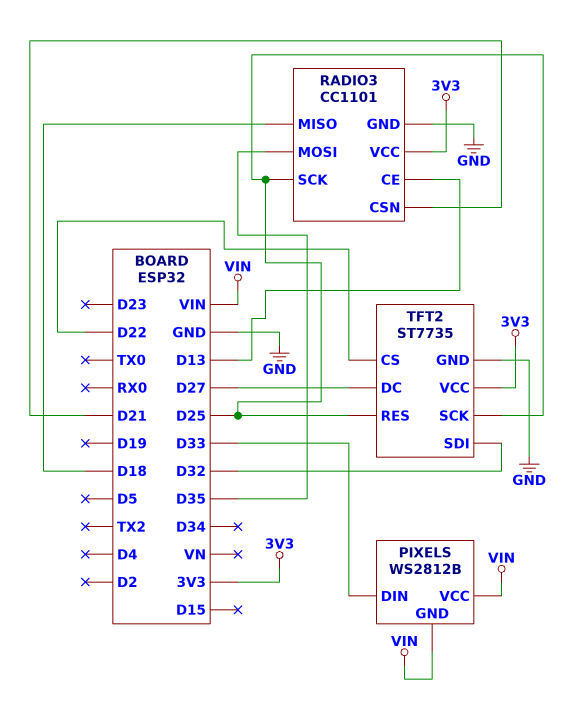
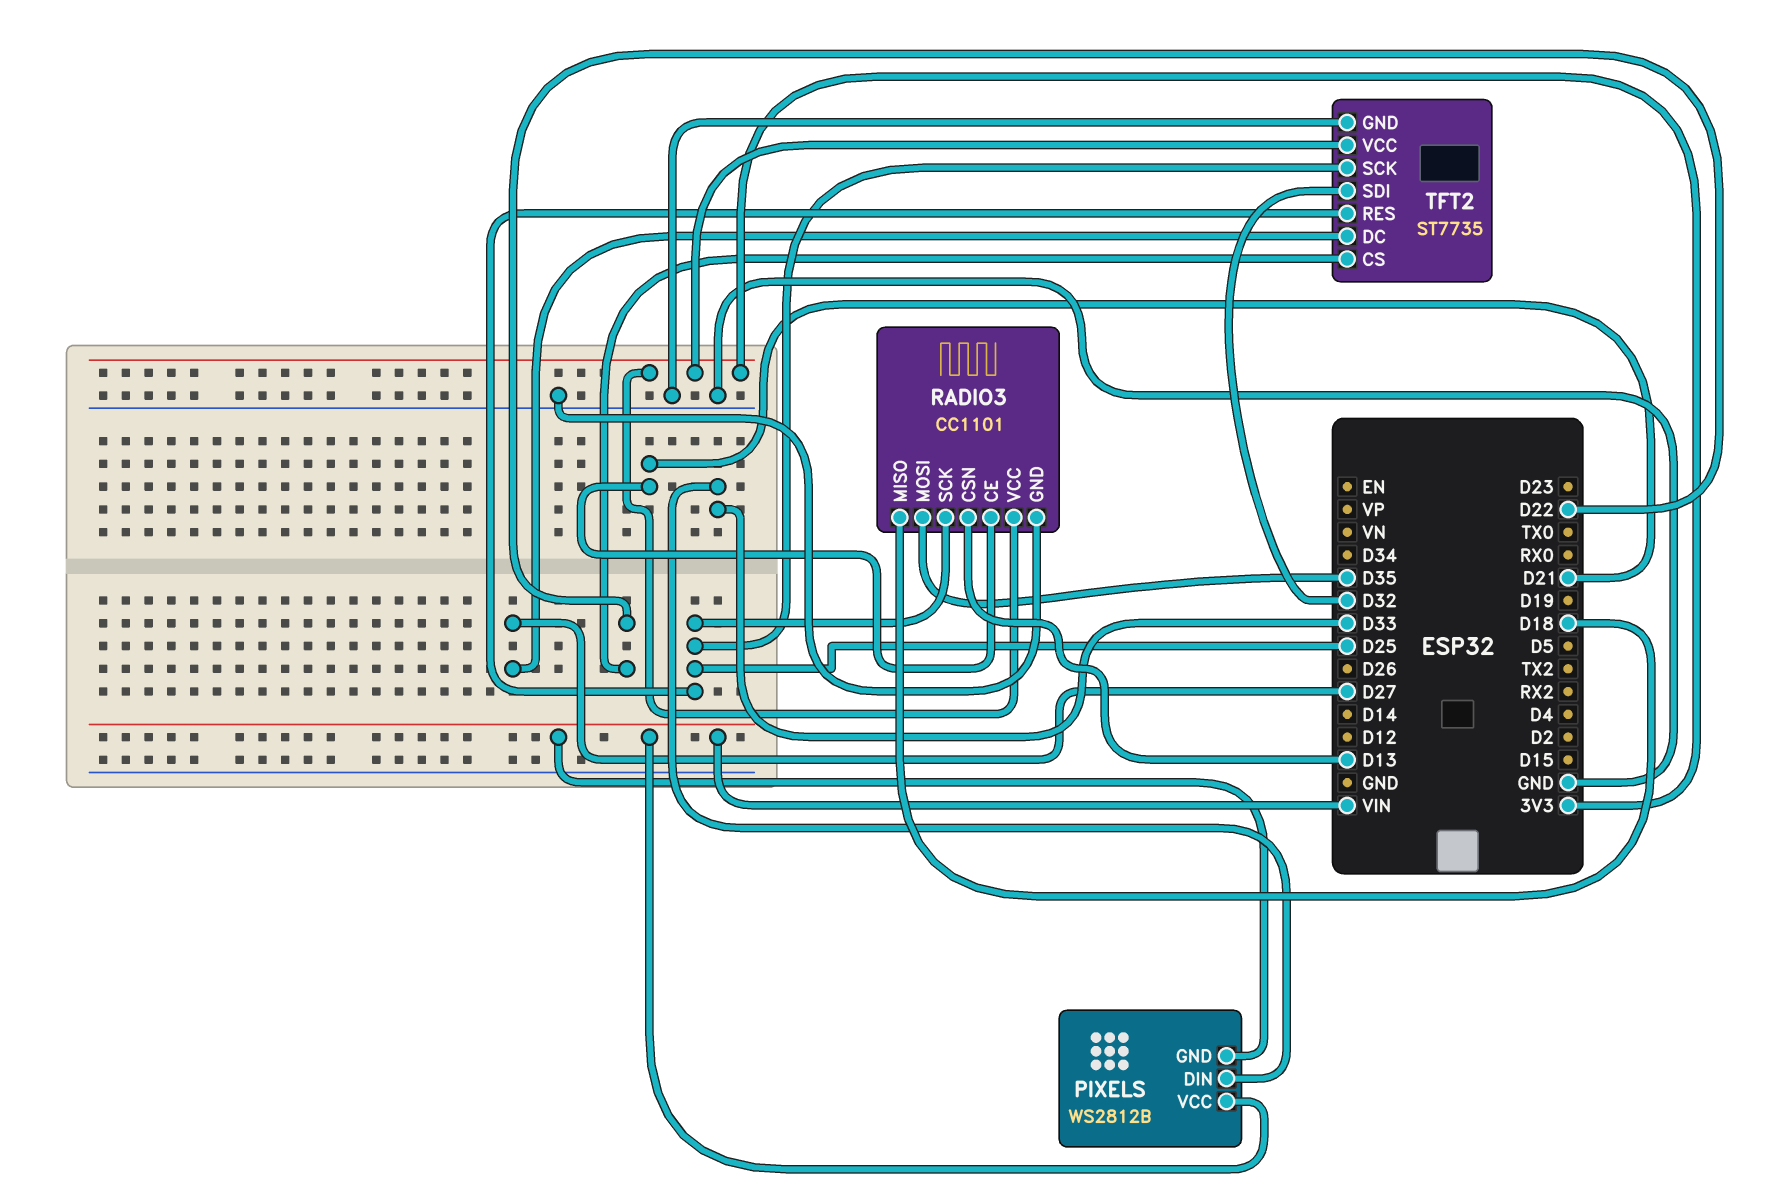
RADIO3 pin CE: D13 -> D21
RADIO3 pin CSN: D21 -> D13

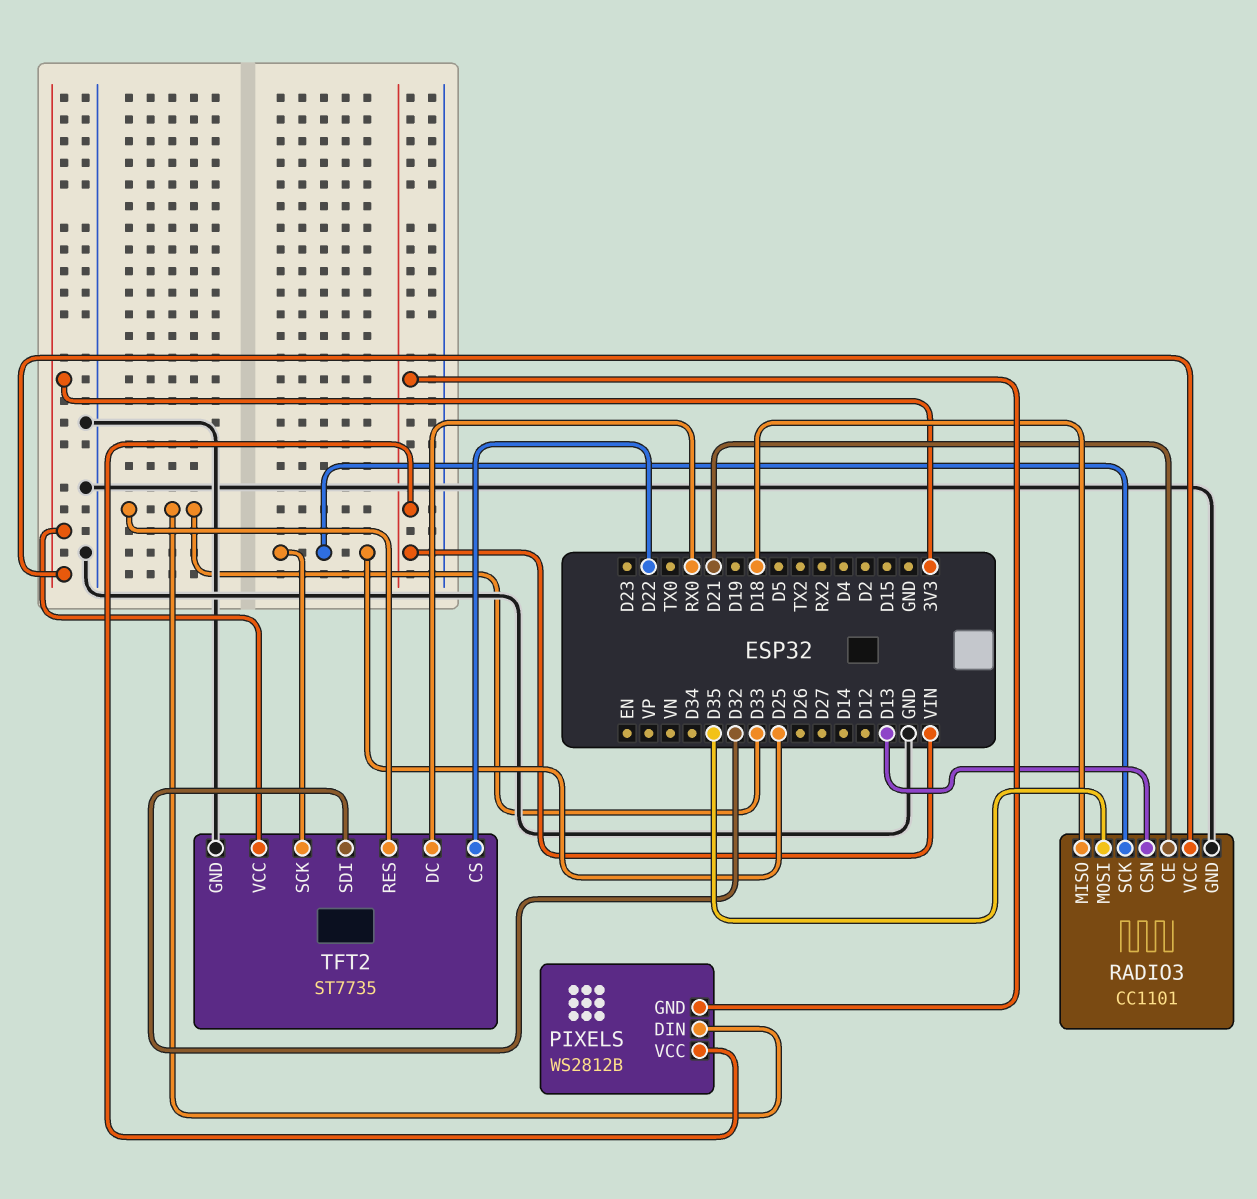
TFT2 pin DC: D27 -> RX0
TFT2 pin RES: D25 -> D33

